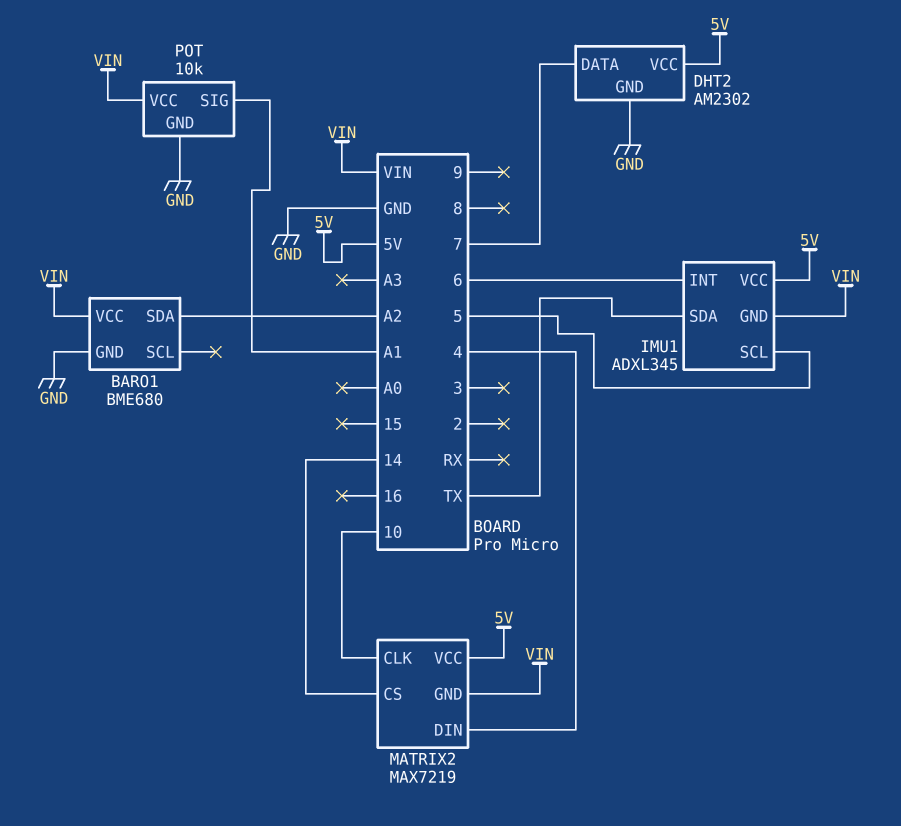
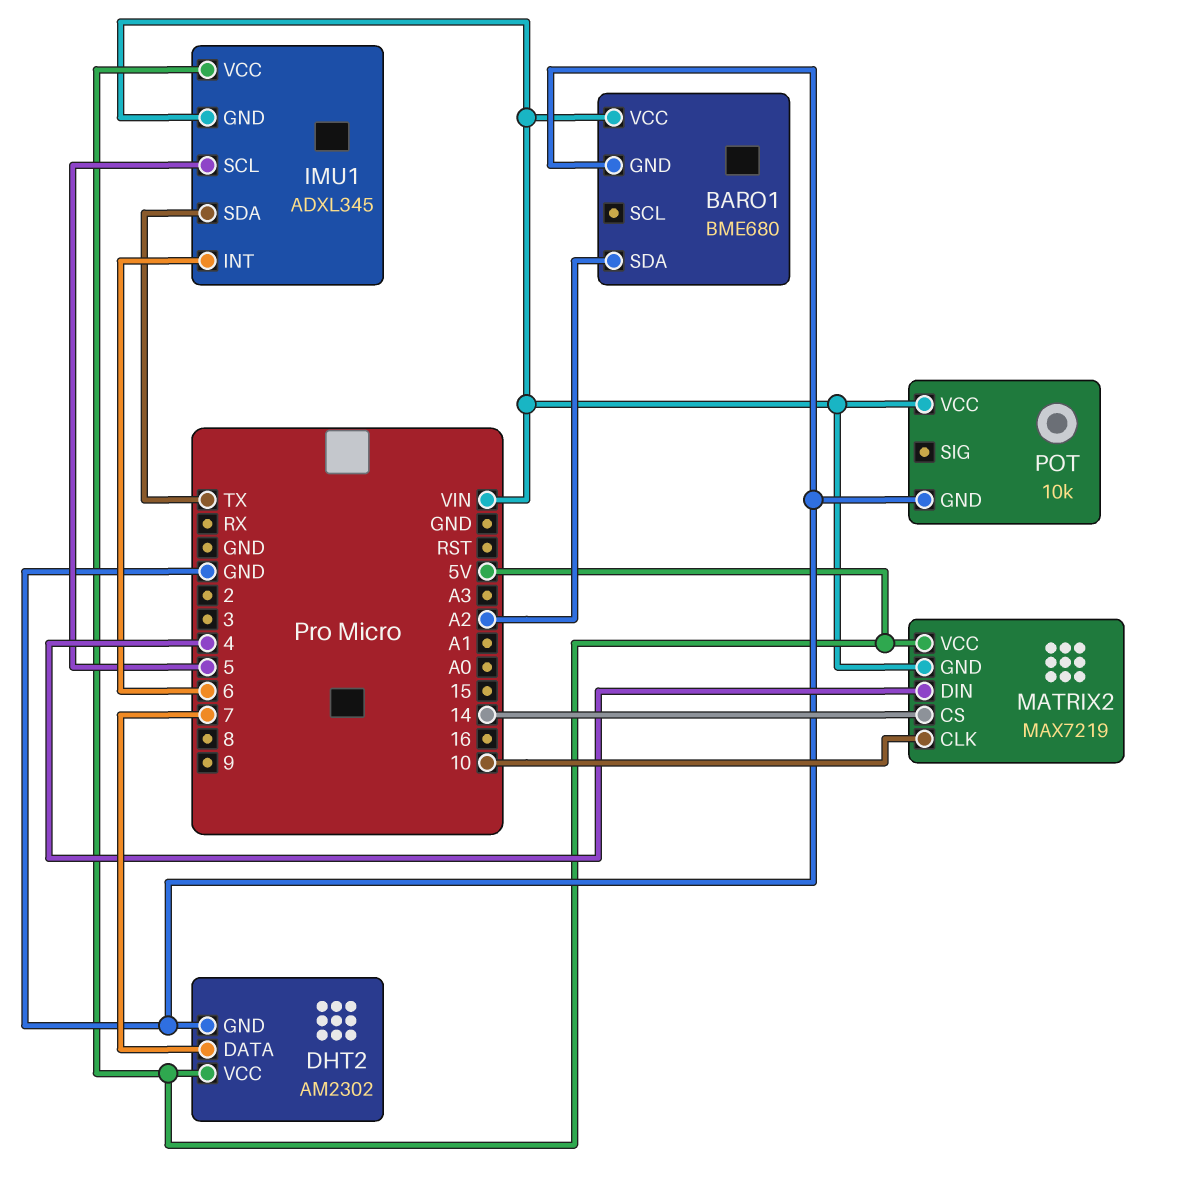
POT pin SIG: A1 -> none

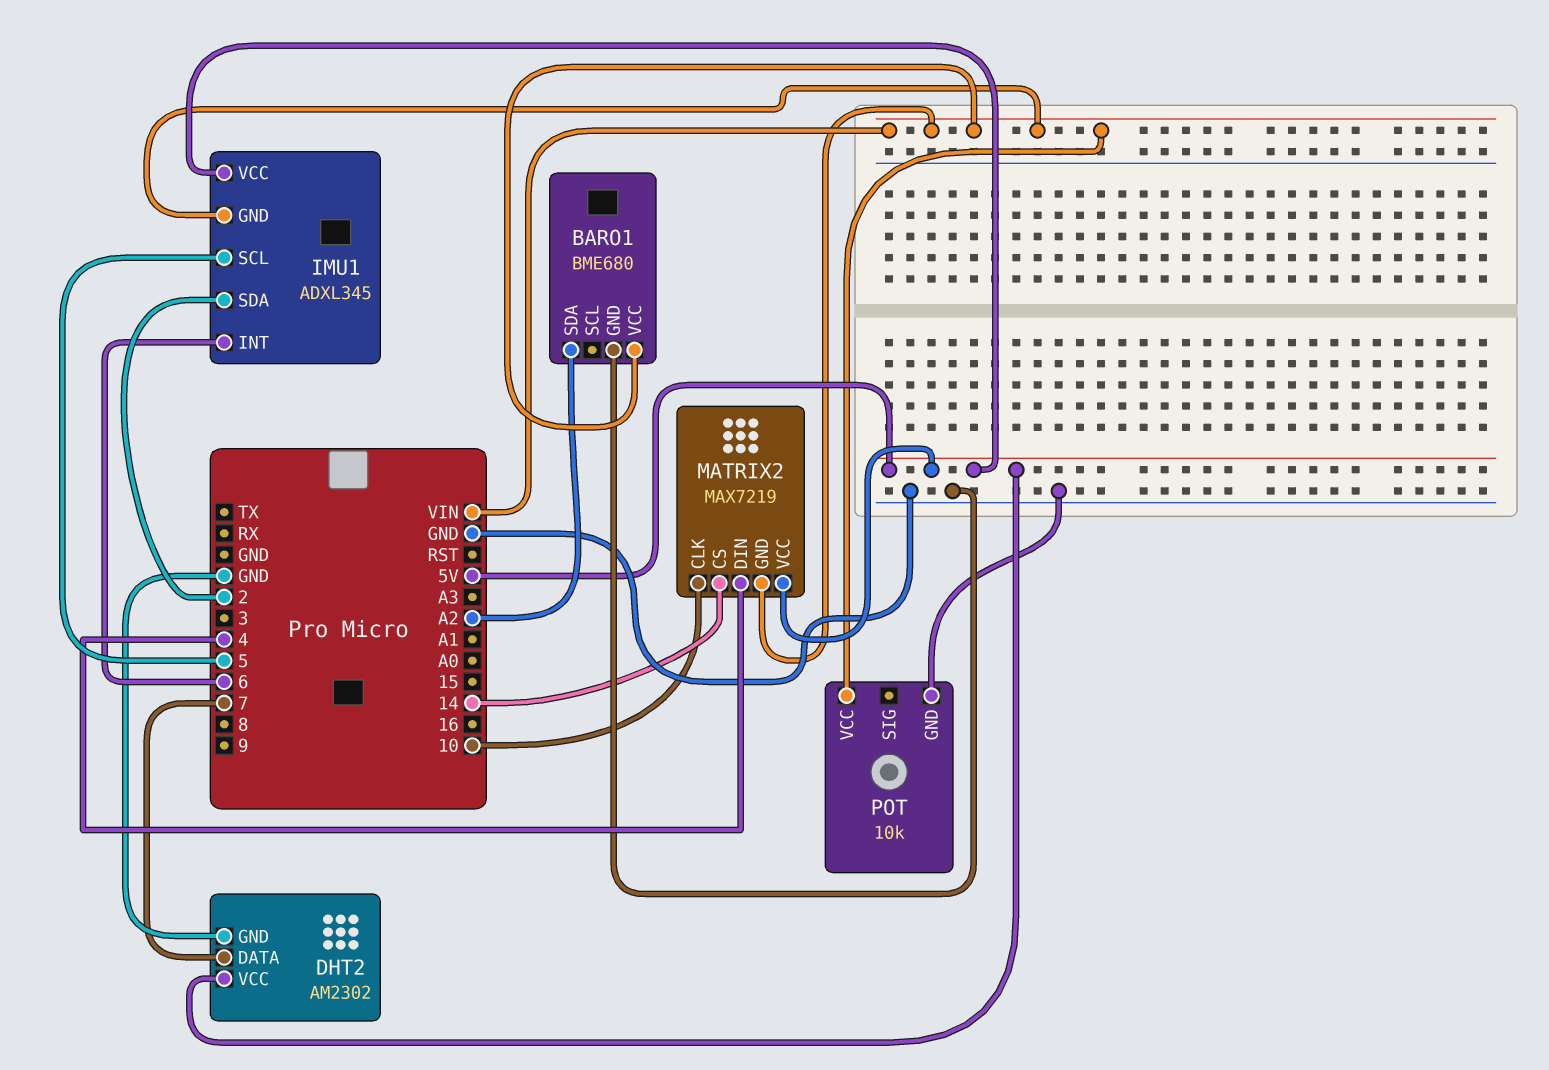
IMU1 pin SDA: TX -> 2

